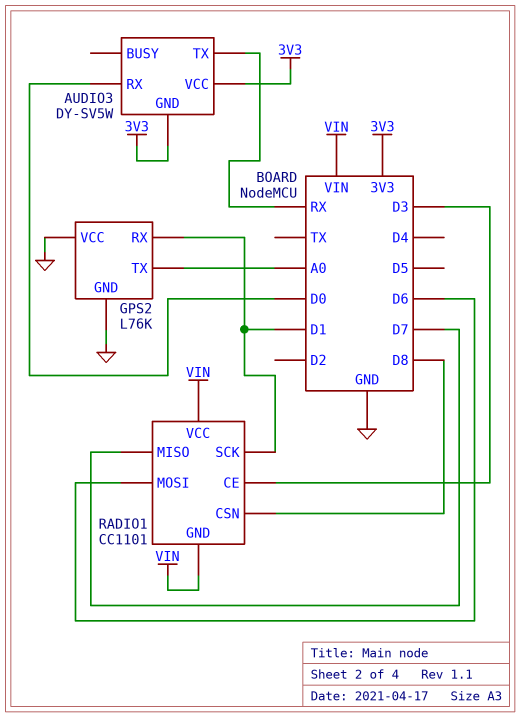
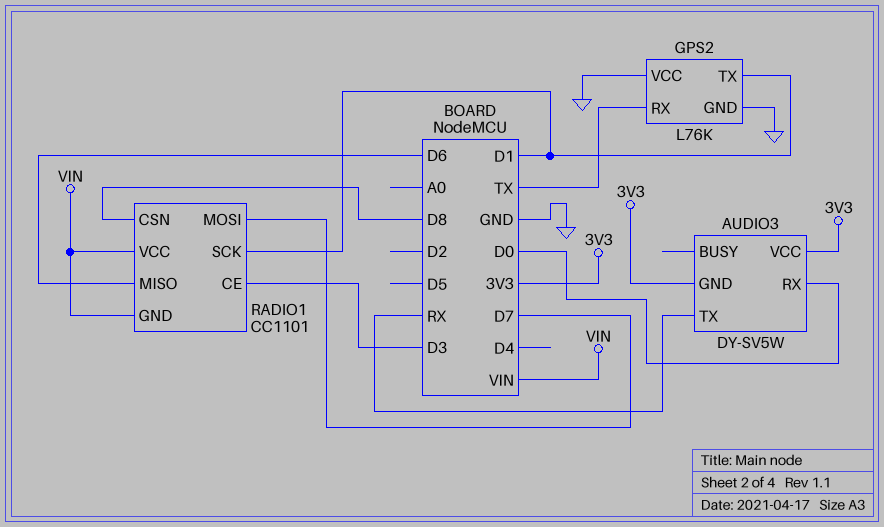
GPS2 pin RX: D1 -> TX
GPS2 pin TX: A0 -> D1
RADIO1 pin MISO: D7 -> D6
RADIO1 pin MOSI: D6 -> D7

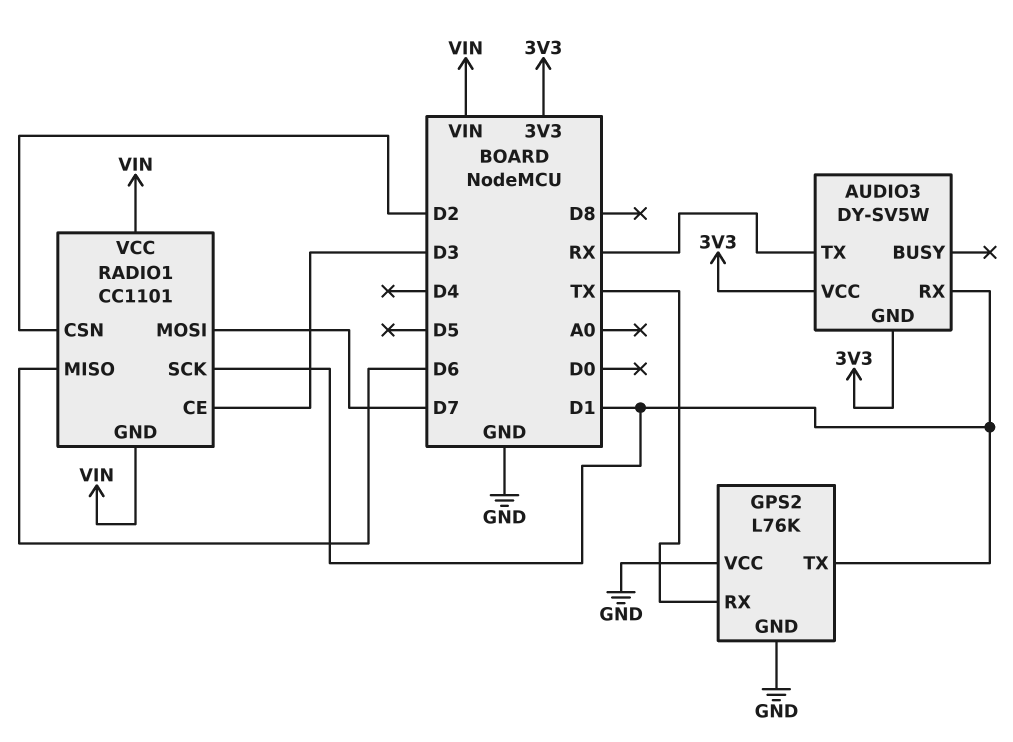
AUDIO3 pin RX: D0 -> D1
RADIO1 pin CSN: D8 -> D2

